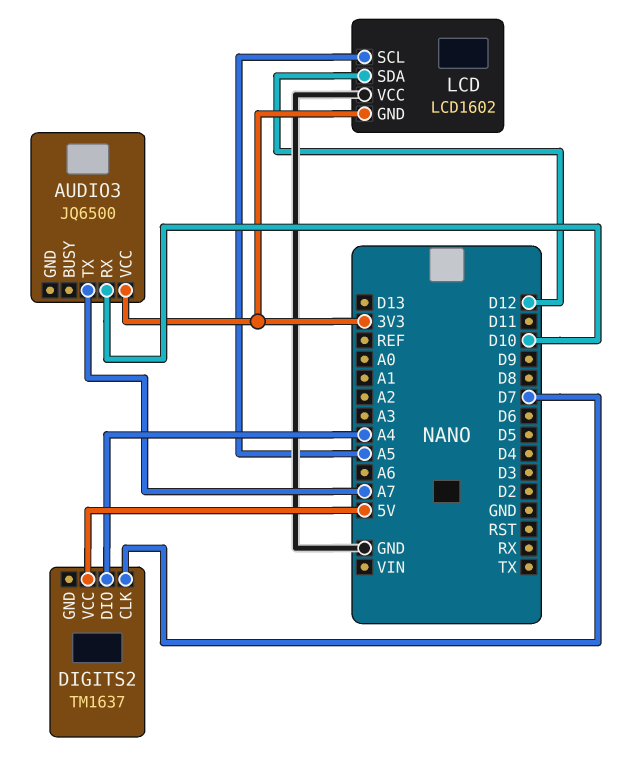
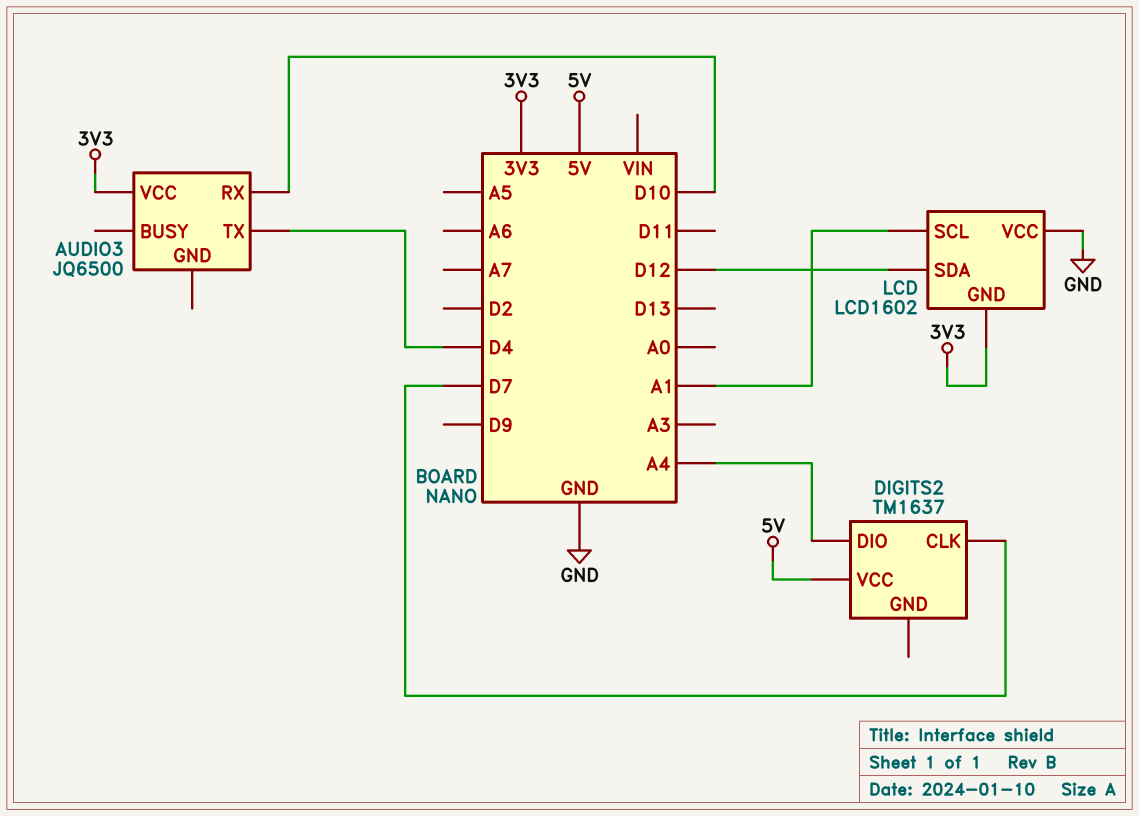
AUDIO3 pin TX: A7 -> D4
LCD pin SCL: A5 -> A1

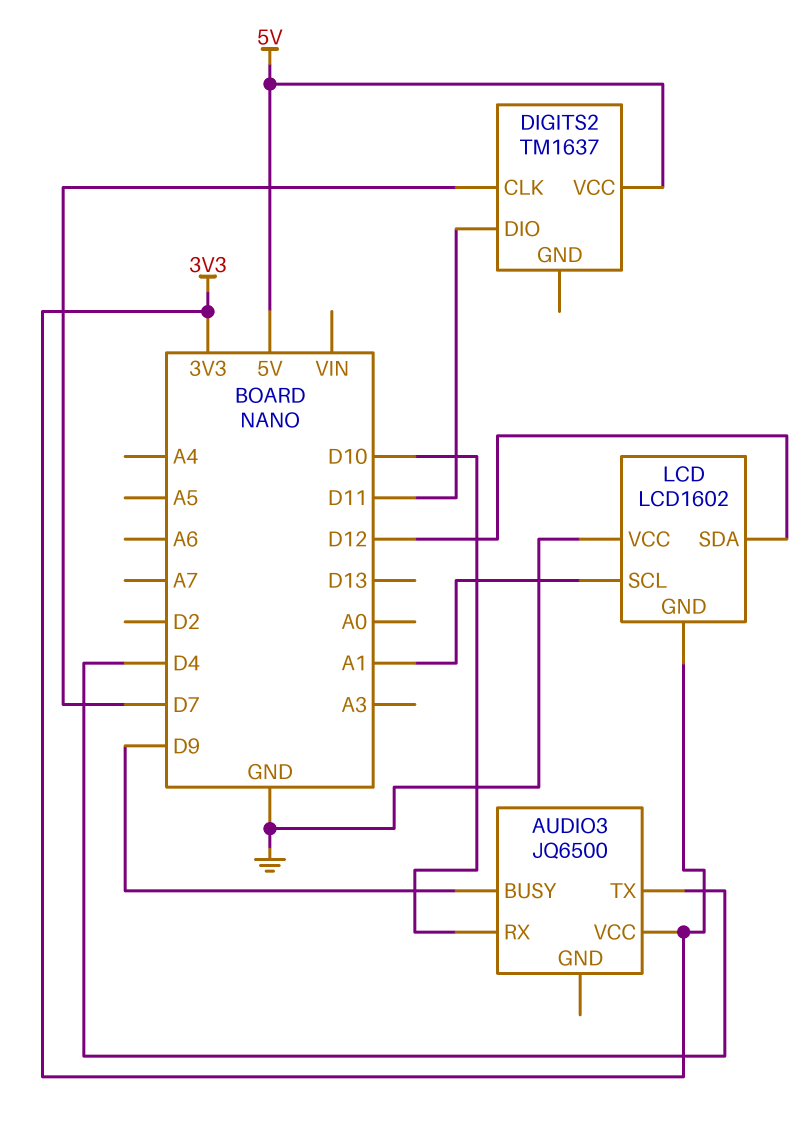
AUDIO3 pin BUSY: none -> D9
DIGITS2 pin DIO: A4 -> D11

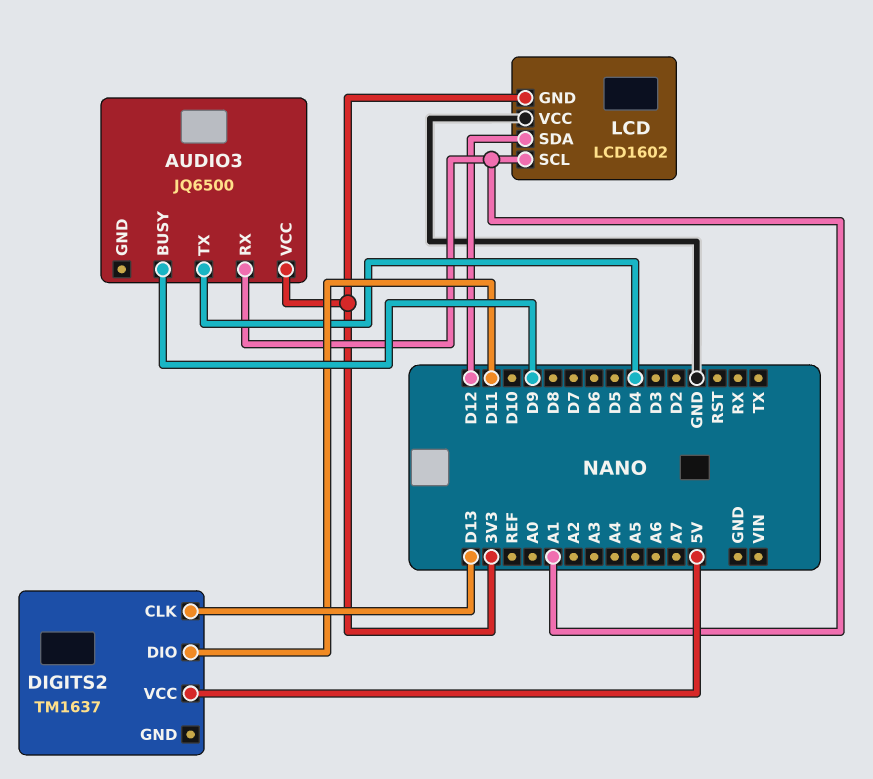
AUDIO3 pin RX: D10 -> A1
DIGITS2 pin CLK: D7 -> D13

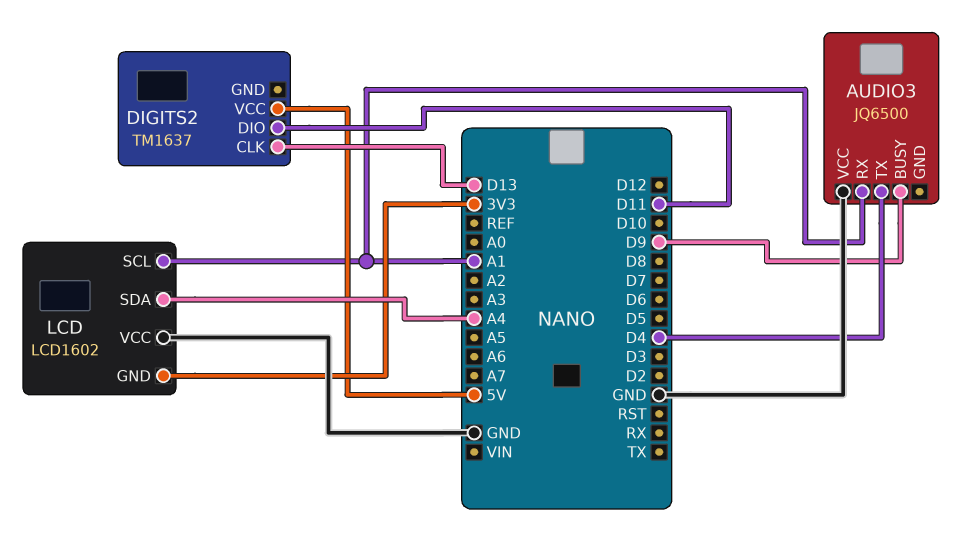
AUDIO3 pin VCC: 3V3 -> GND
LCD pin SDA: D12 -> A4

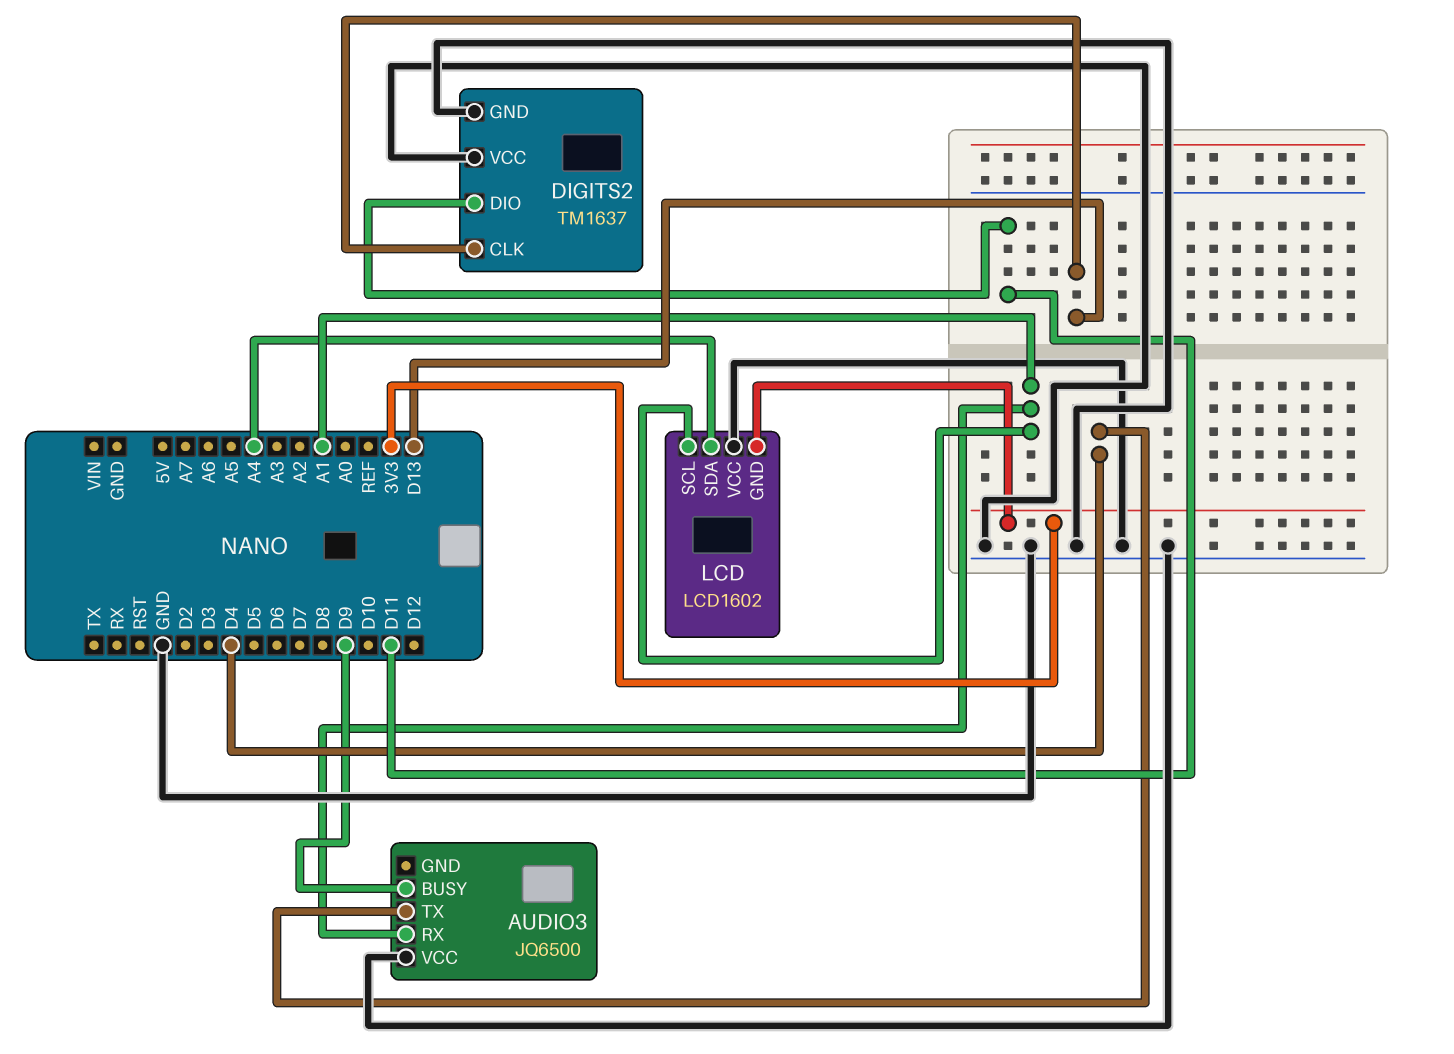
DIGITS2 pin GND: none -> GND
DIGITS2 pin VCC: 5V -> GND

